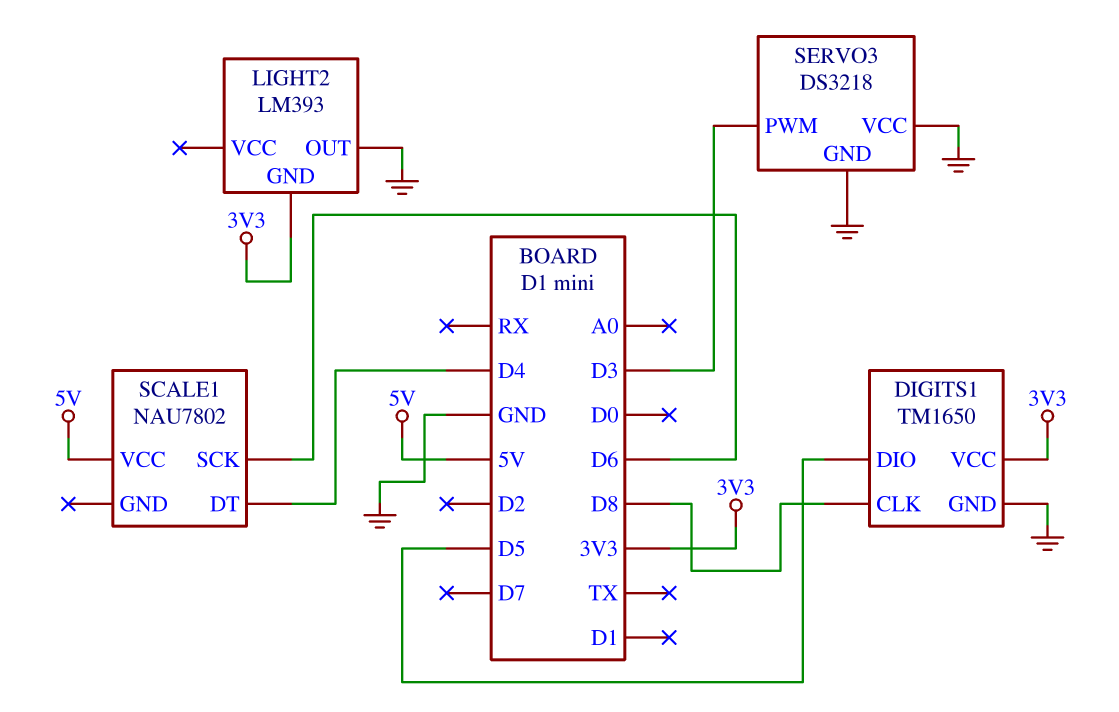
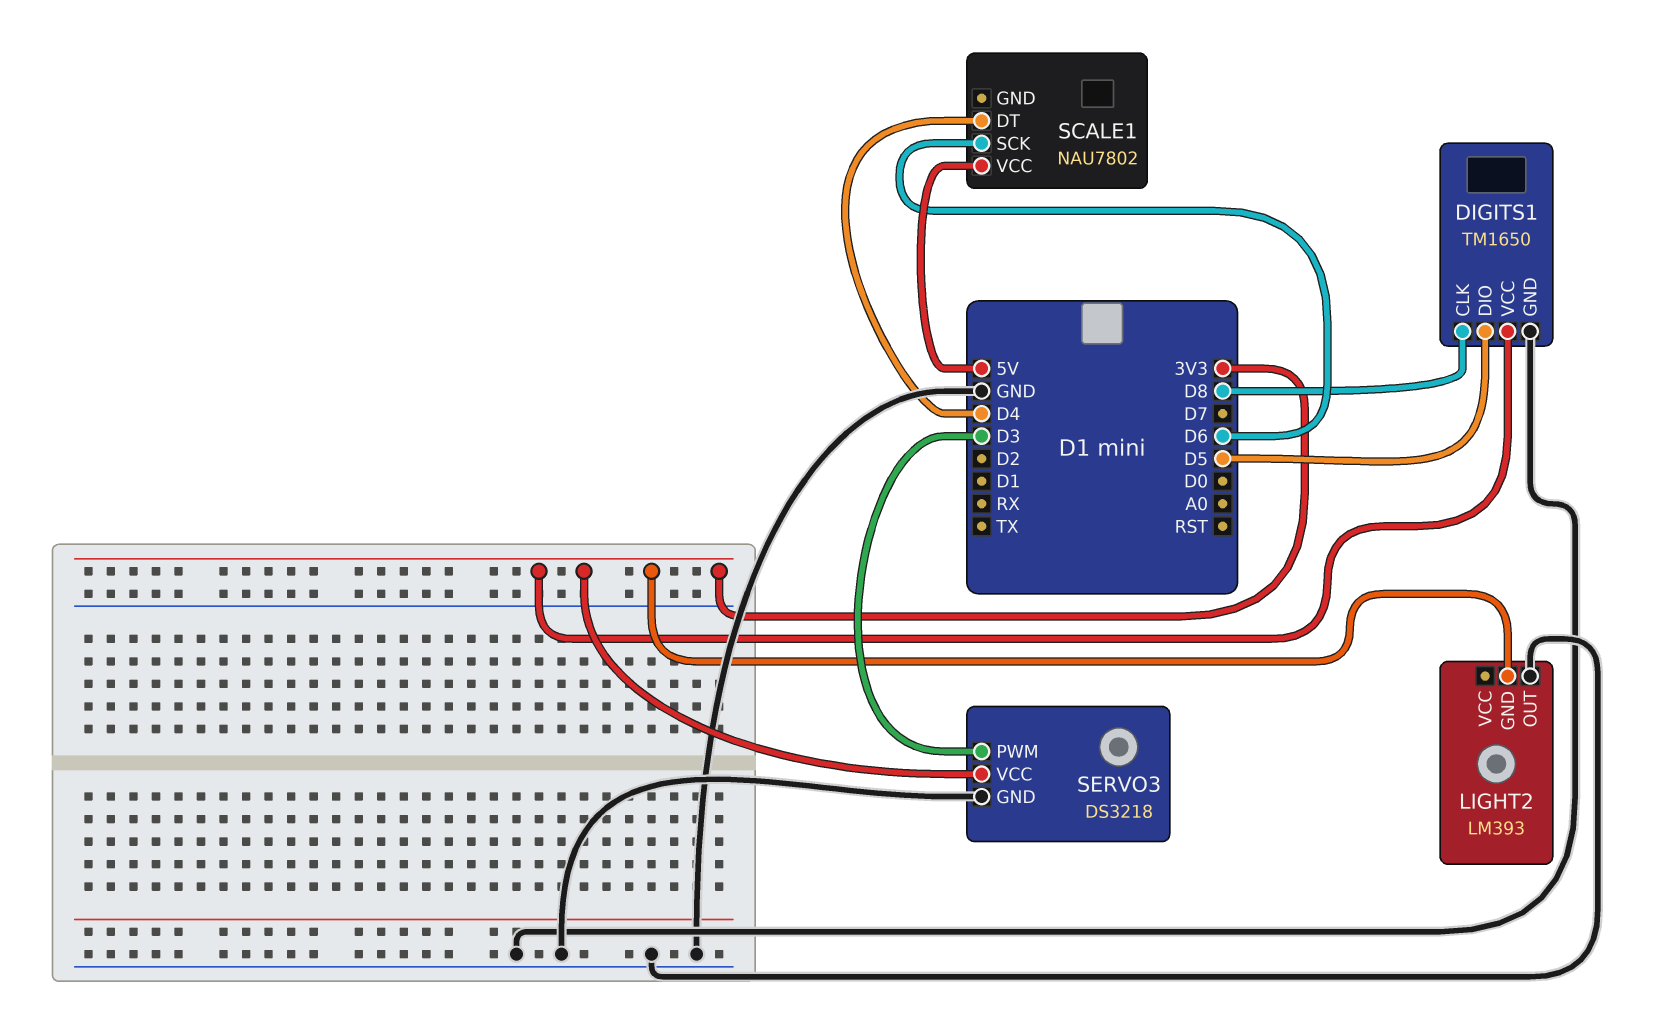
SERVO3 pin VCC: GND -> 3V3

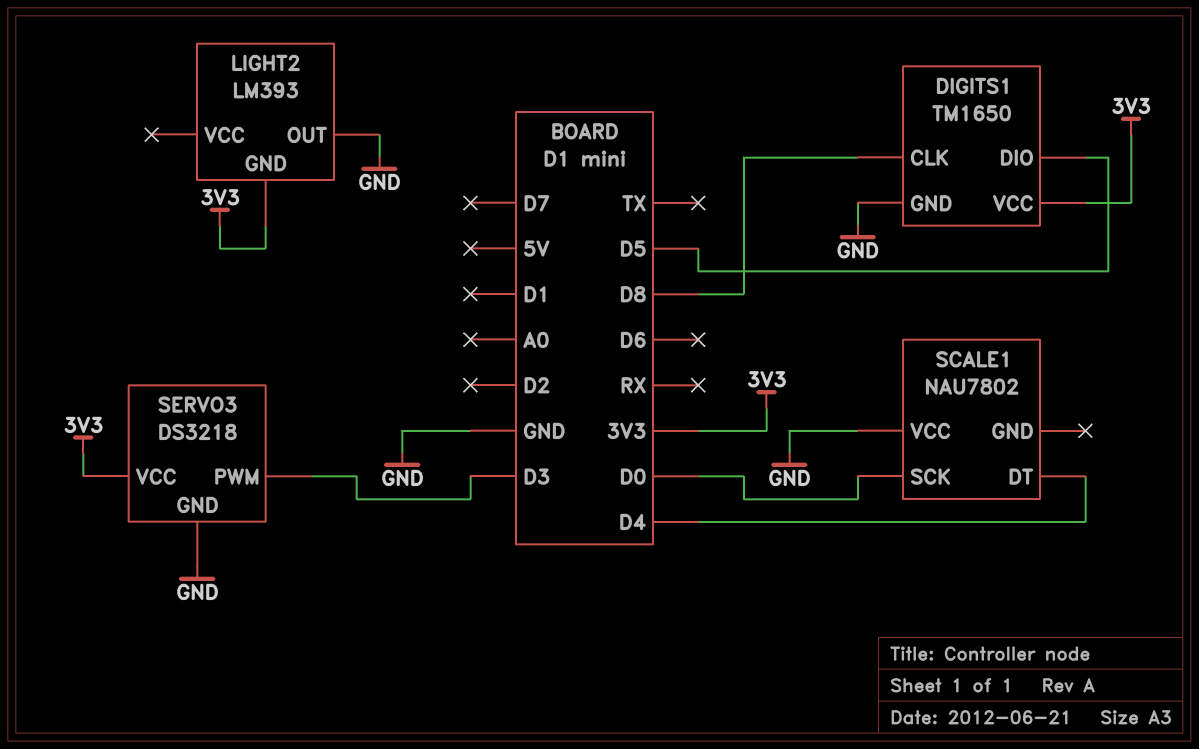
SCALE1 pin SCK: D6 -> D0
SCALE1 pin VCC: 5V -> GND

